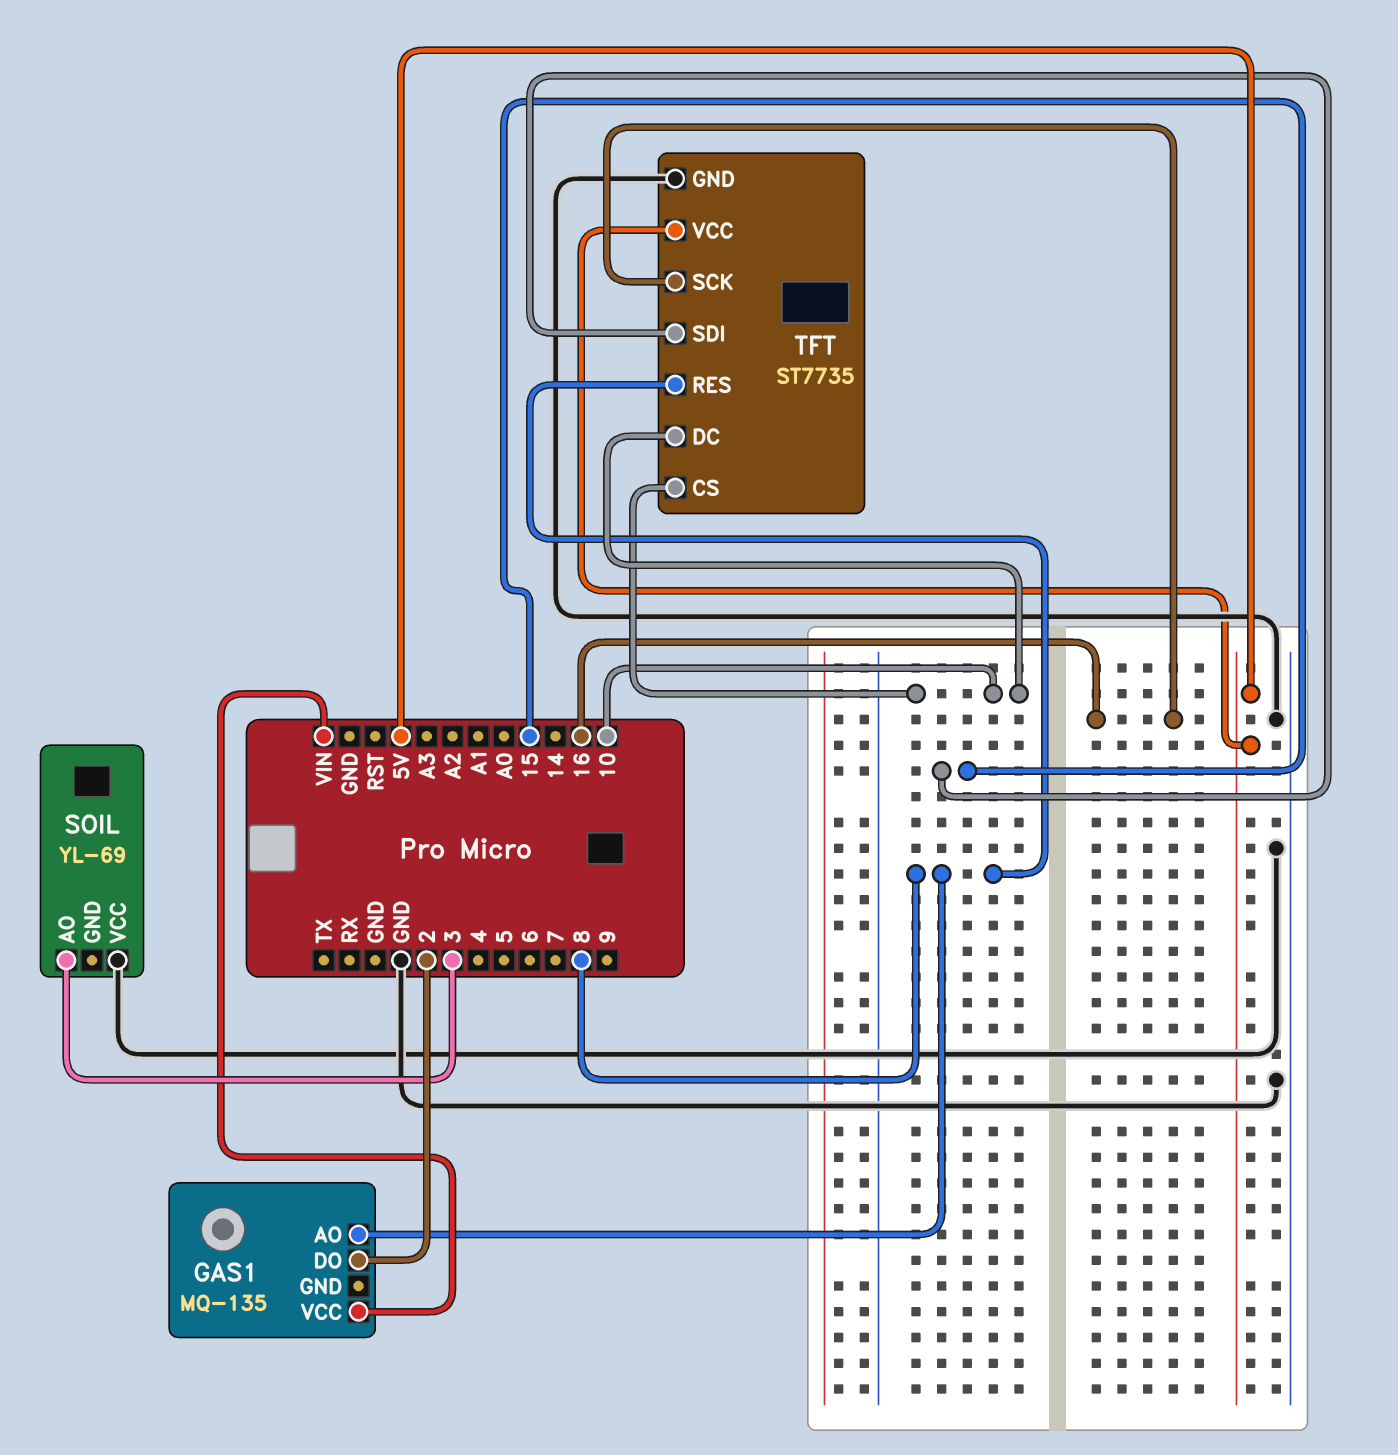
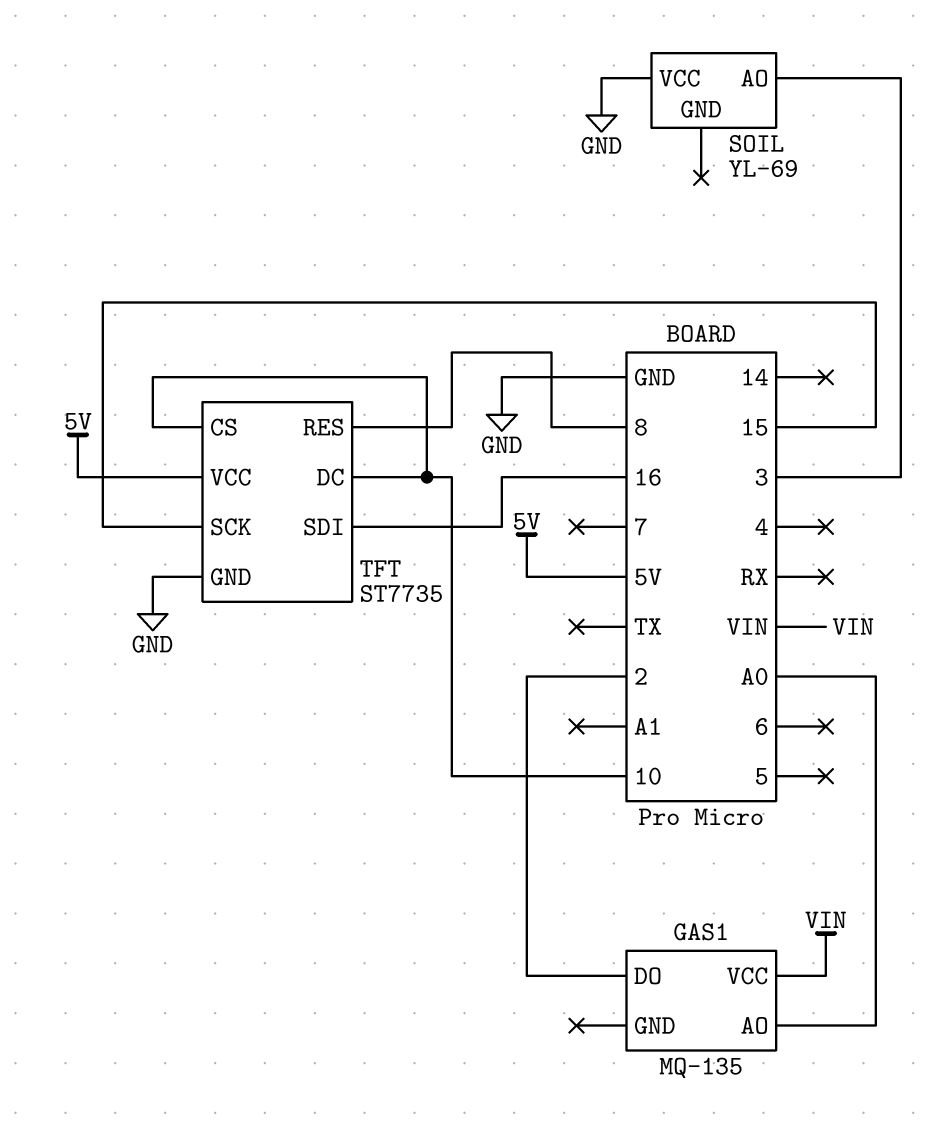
GAS1 pin AO: 8 -> A0
TFT pin SCK: 16 -> 15
TFT pin SDI: 15 -> 16

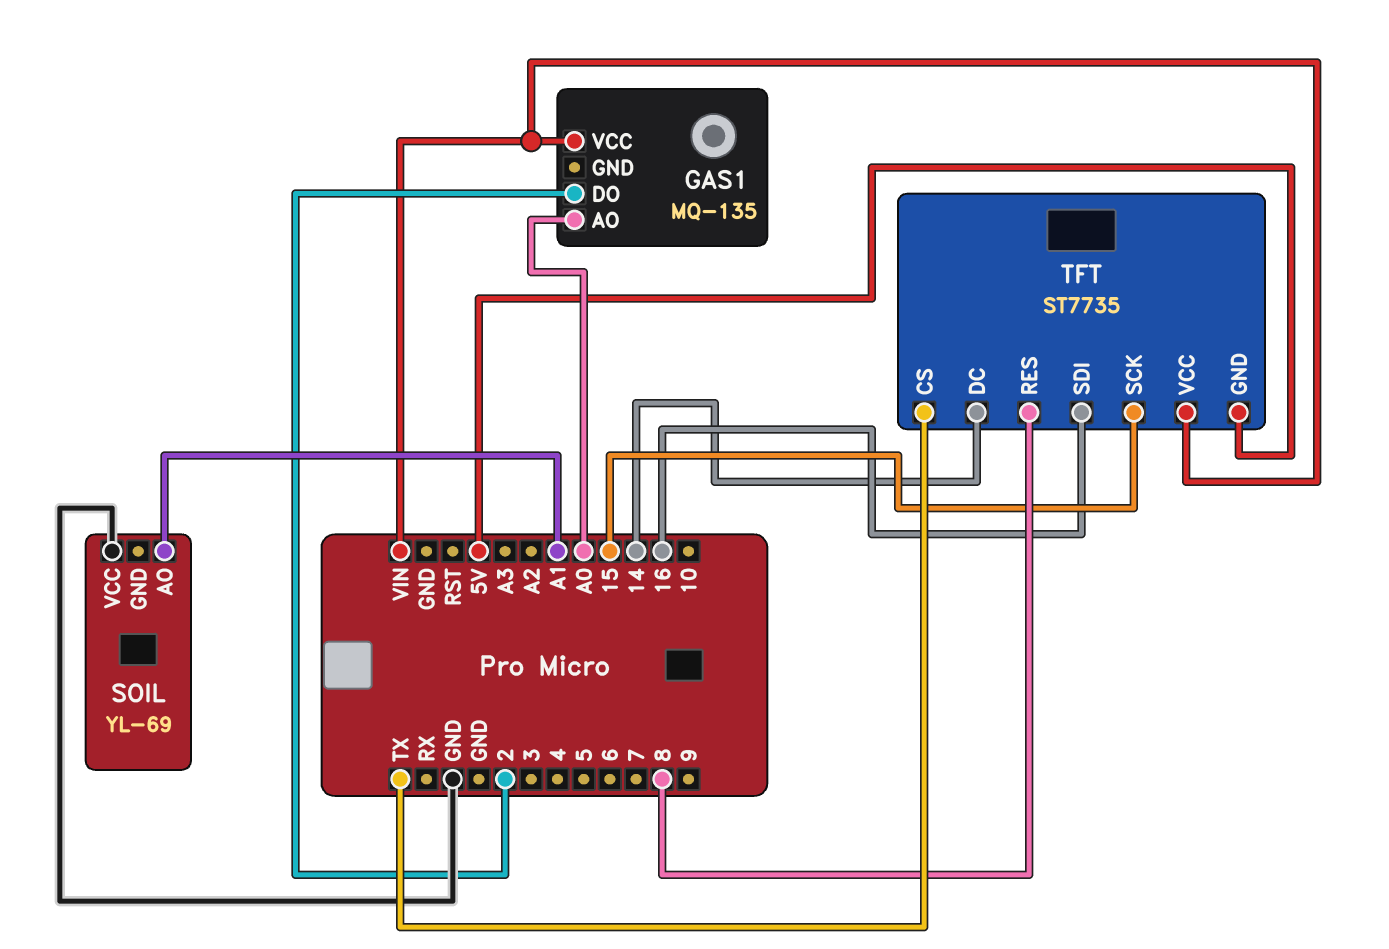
SOIL pin AO: 3 -> A1
TFT pin CS: 10 -> TX
TFT pin DC: 10 -> 14
TFT pin GND: GND -> 5V
TFT pin VCC: 5V -> VIN

